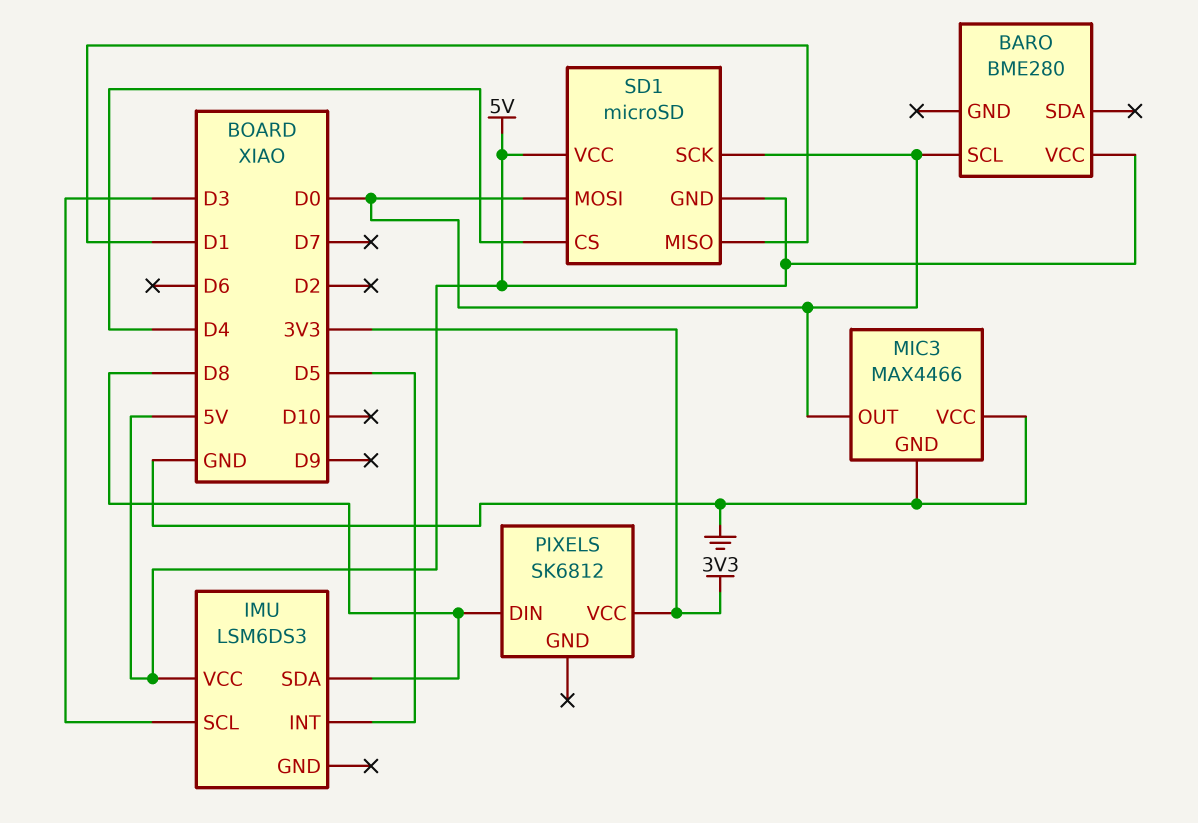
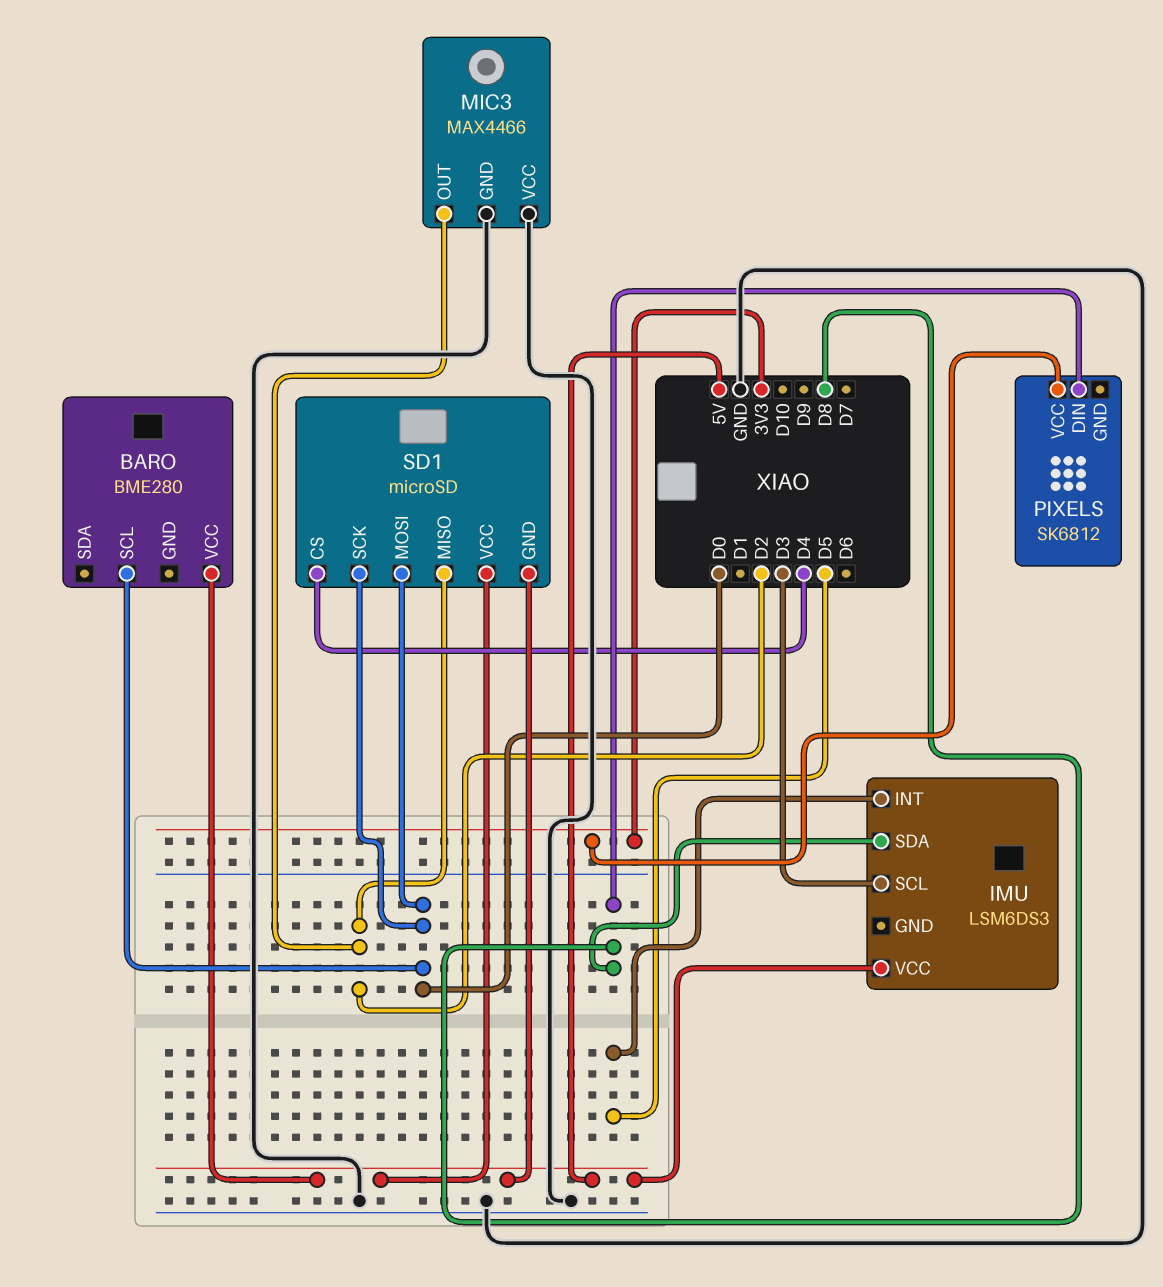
MIC3 pin OUT: D0 -> D2
SD1 pin MISO: D1 -> D2

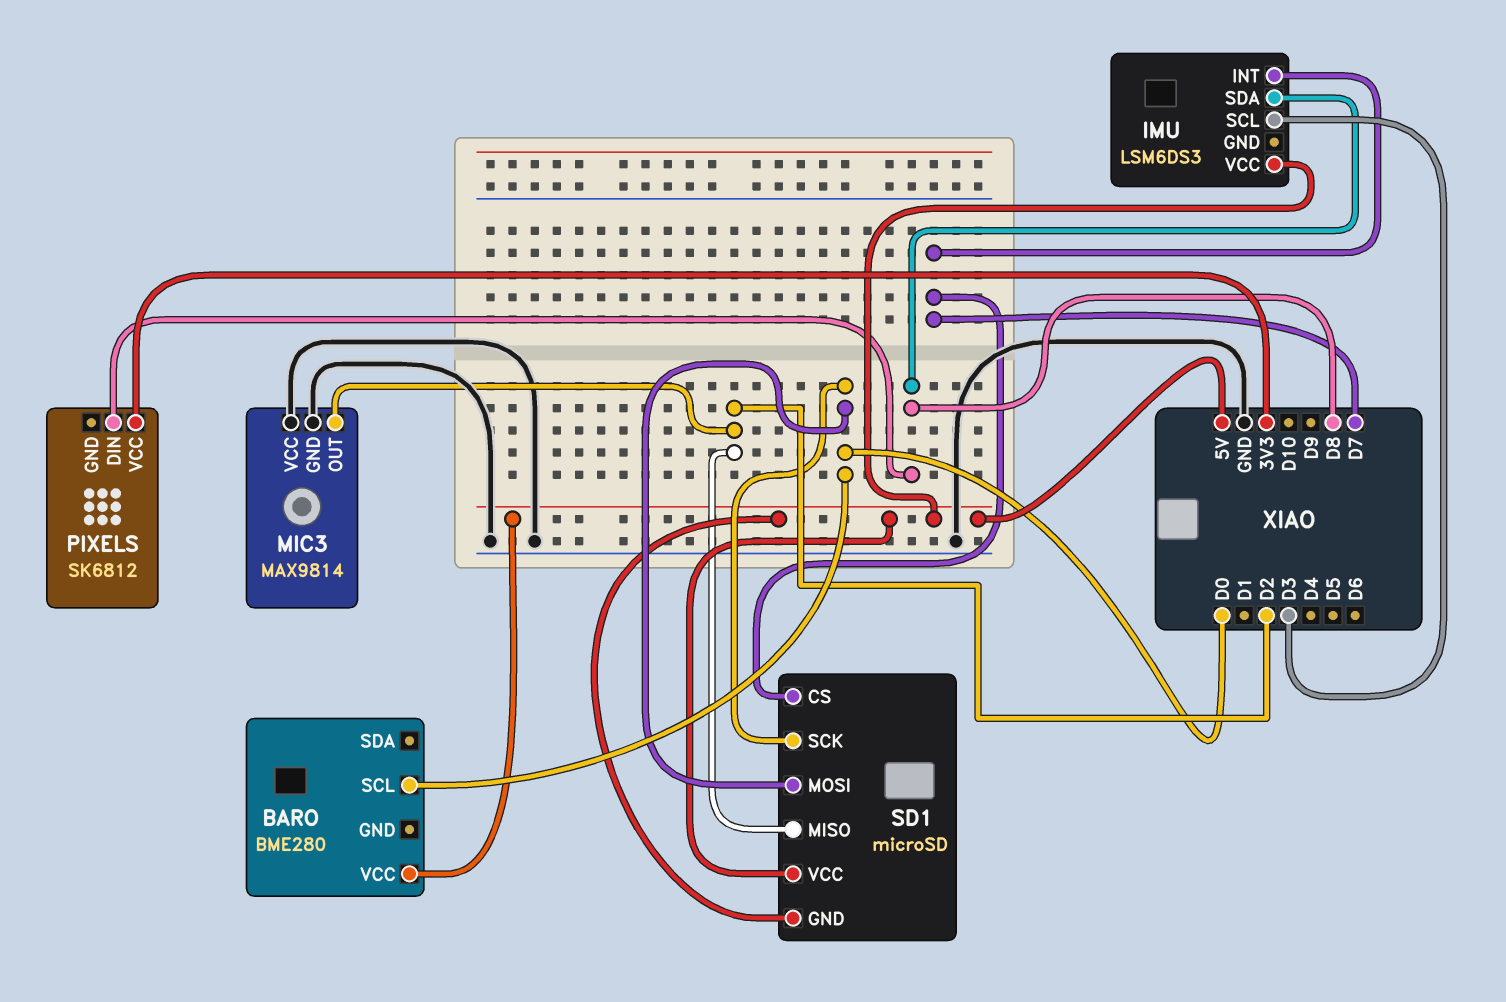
IMU pin INT: D5 -> D7
MIC3: MAX4466 -> MAX9814
SD1 pin CS: D4 -> D7

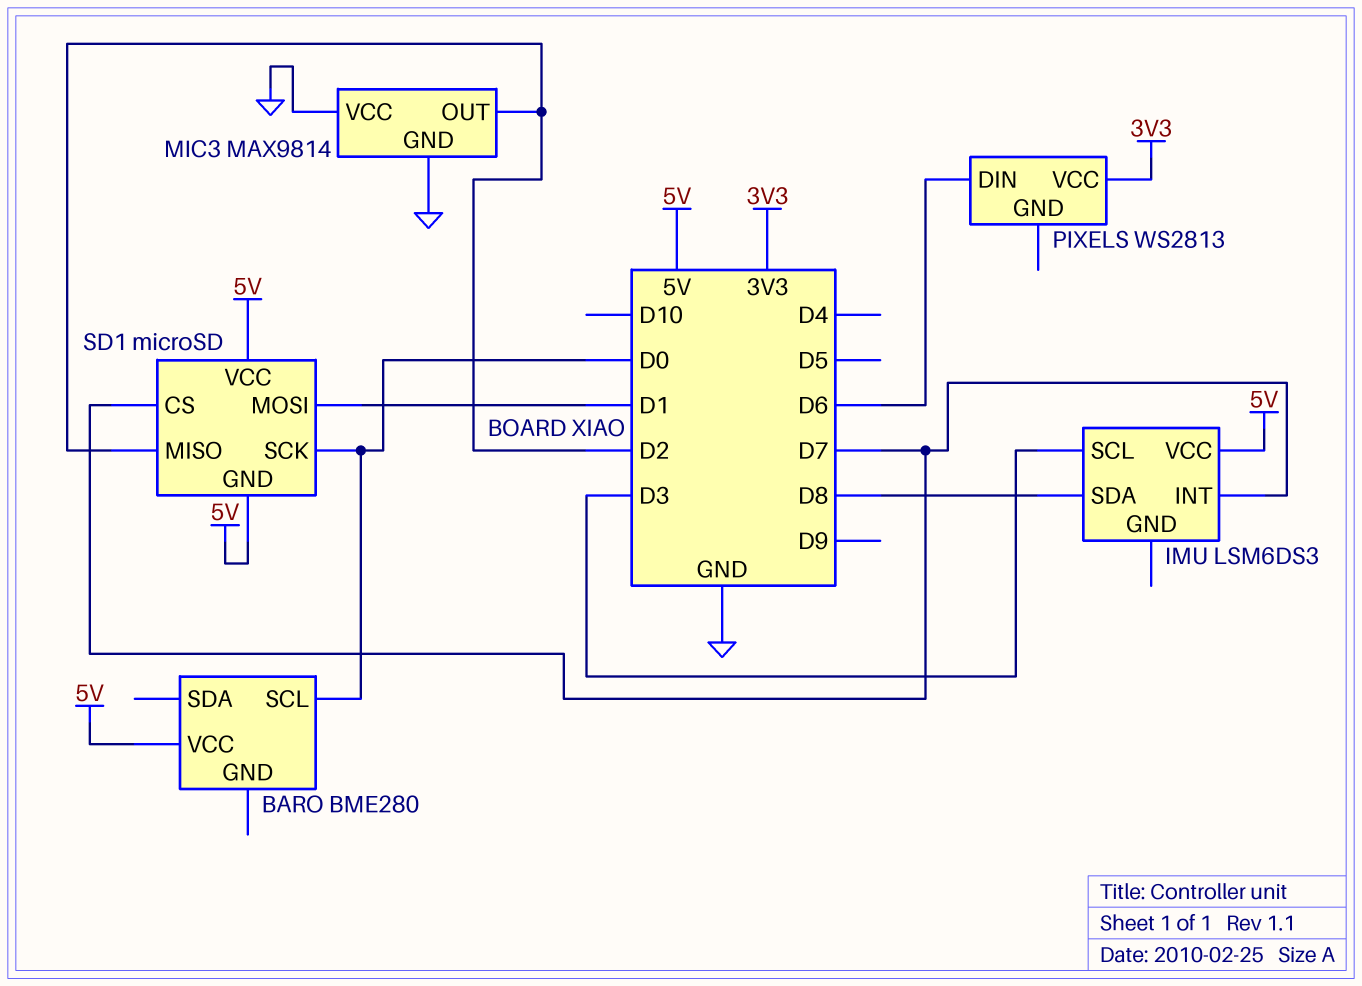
PIXELS: SK6812 -> WS2813
PIXELS pin DIN: D8 -> D6
SD1 pin MOSI: D0 -> D1

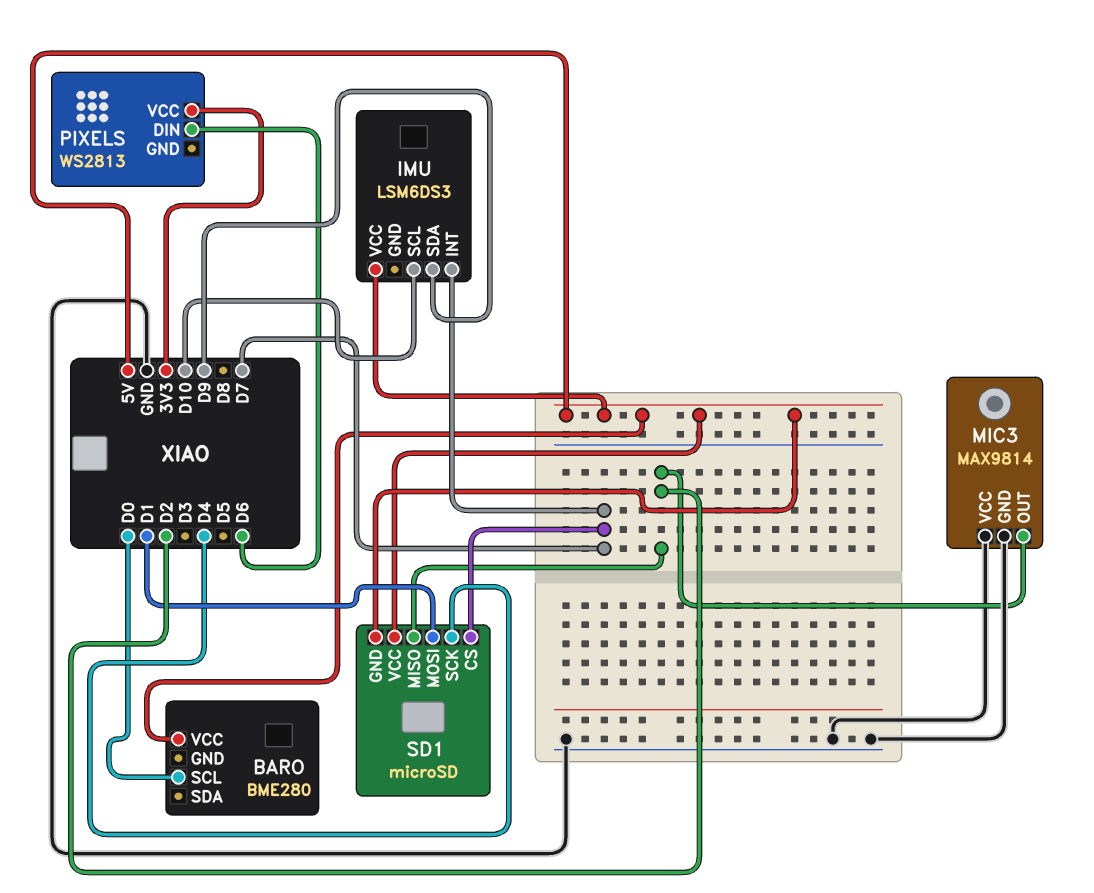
IMU pin SCL: D3 -> D10
IMU pin SDA: D8 -> D9
SD1 pin SCK: D0 -> D4

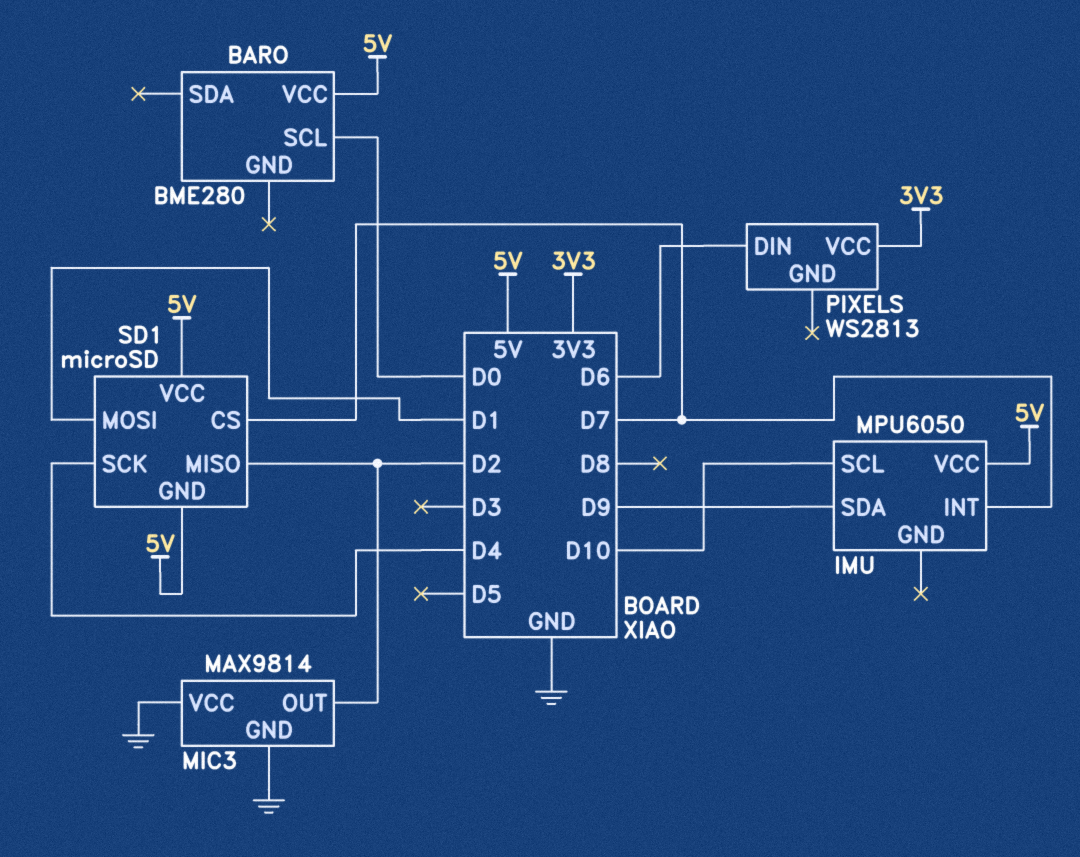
IMU: LSM6DS3 -> MPU6050

